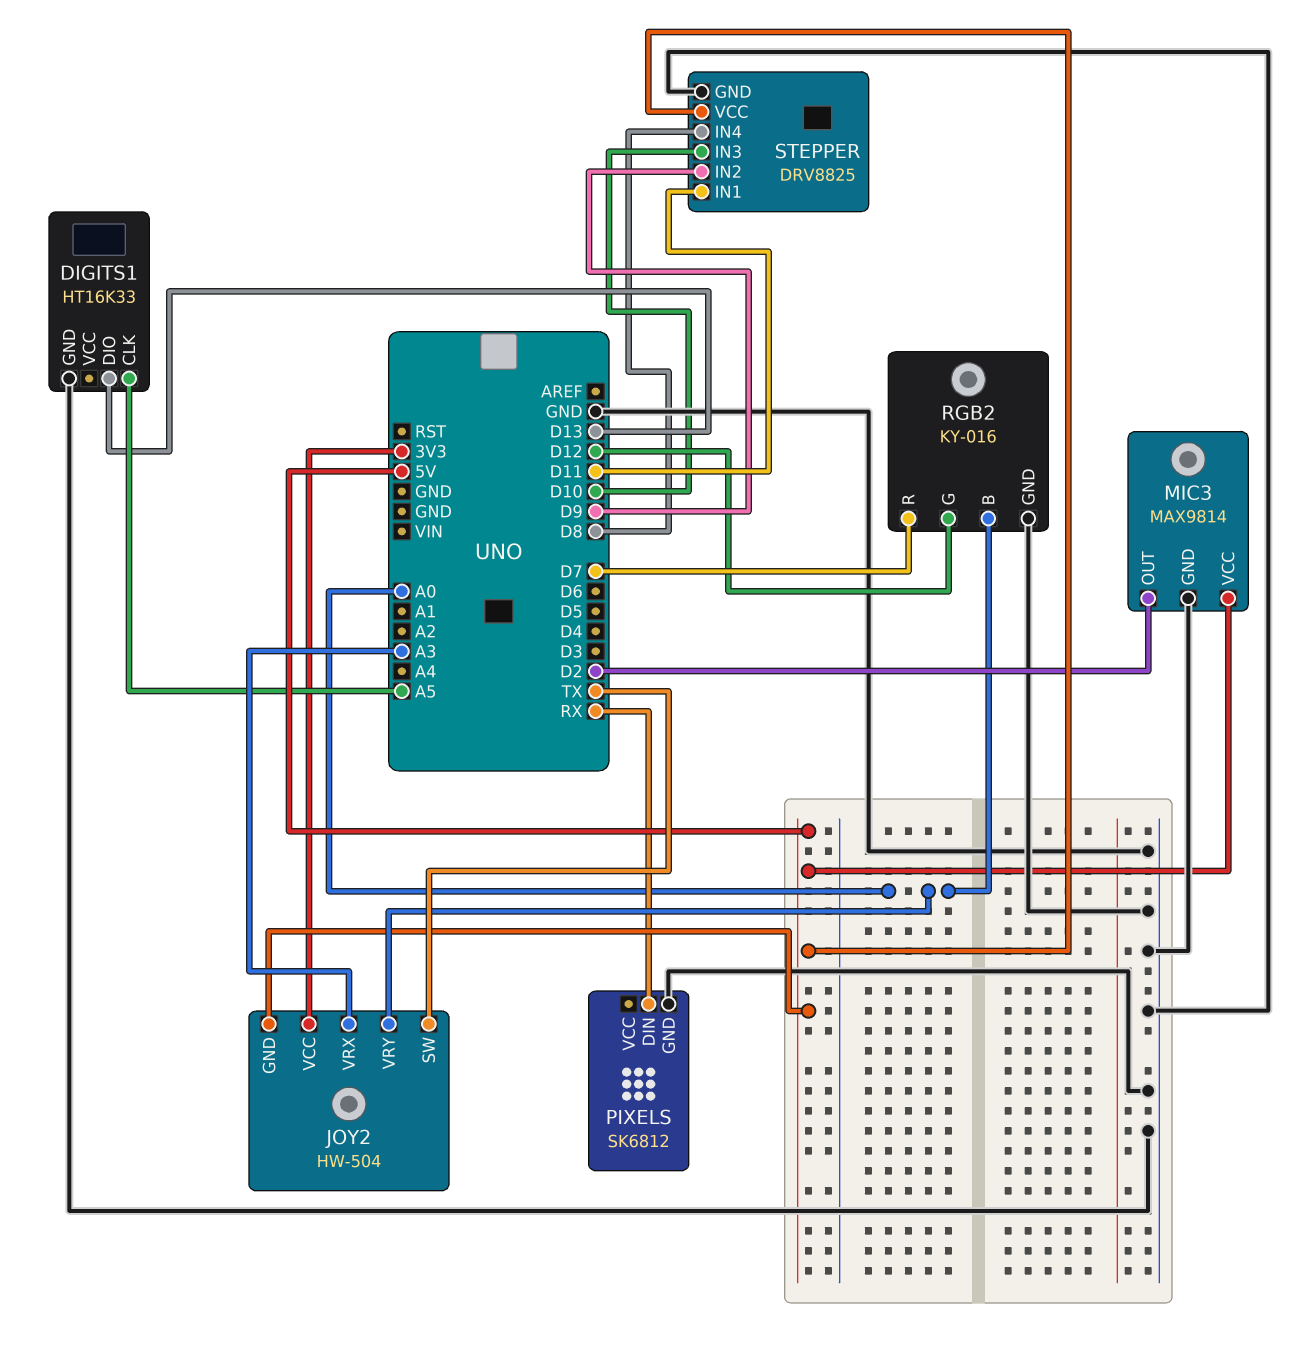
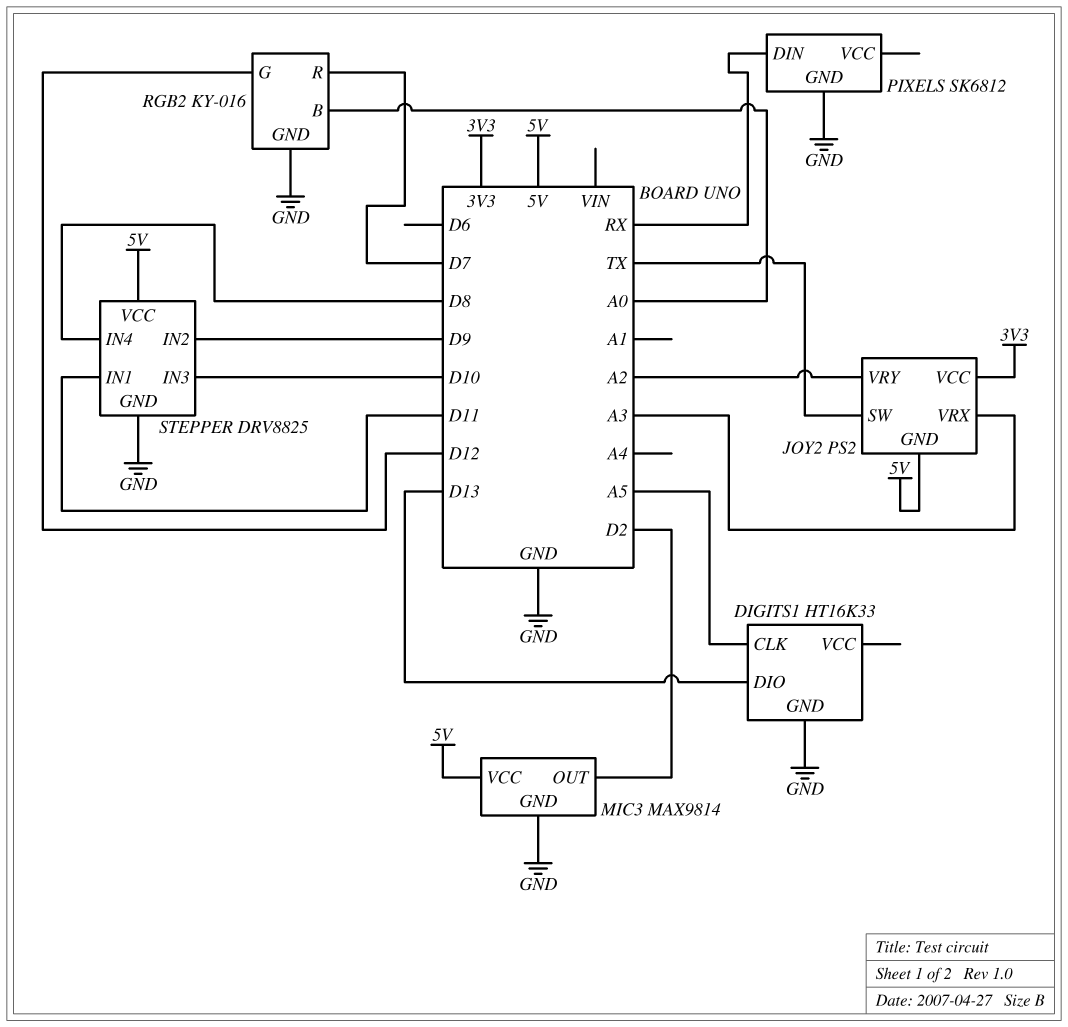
JOY2: HW-504 -> PS2
JOY2 pin VRY: A0 -> A2

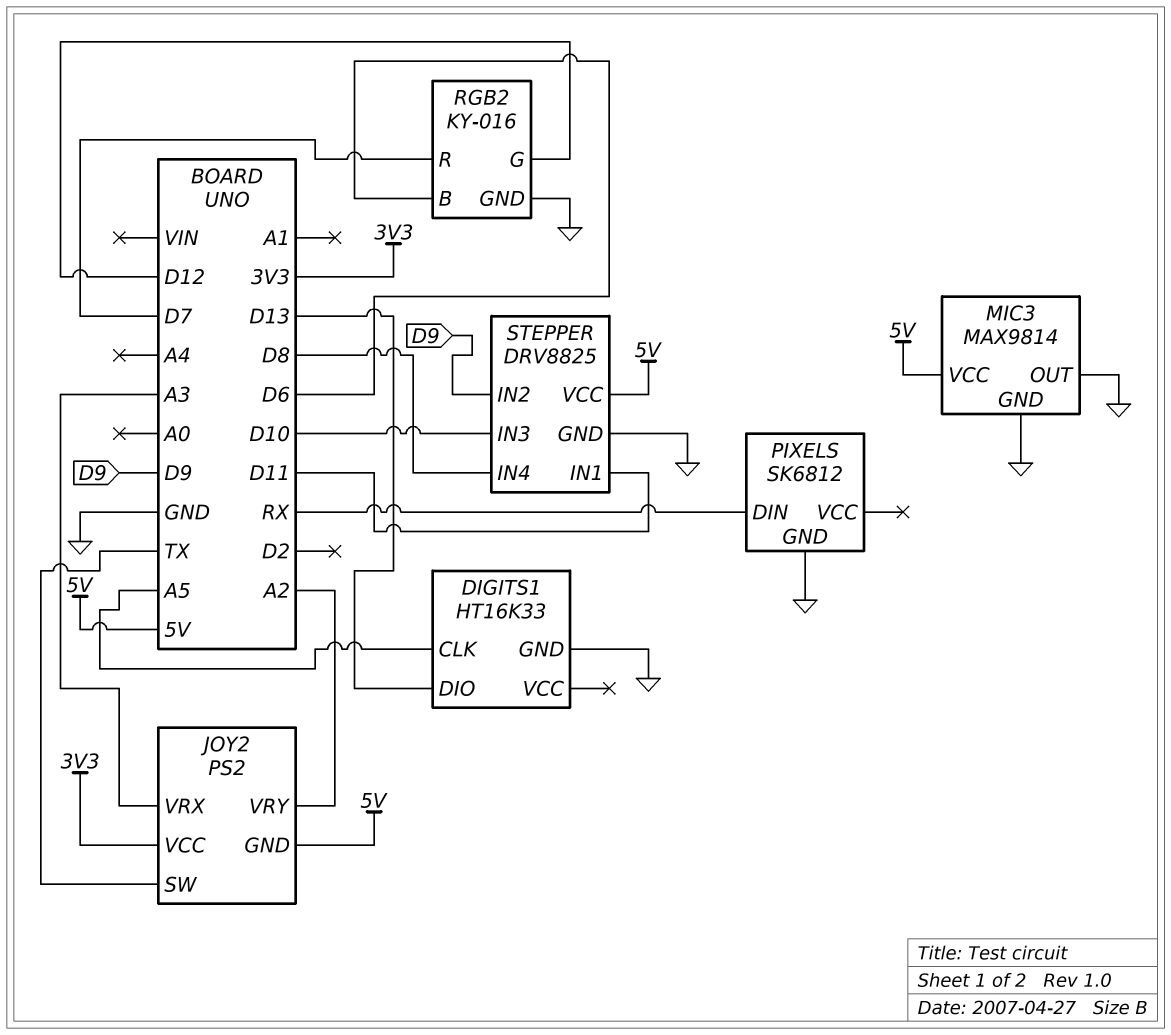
MIC3 pin OUT: D2 -> GND
RGB2 pin B: A0 -> D6

